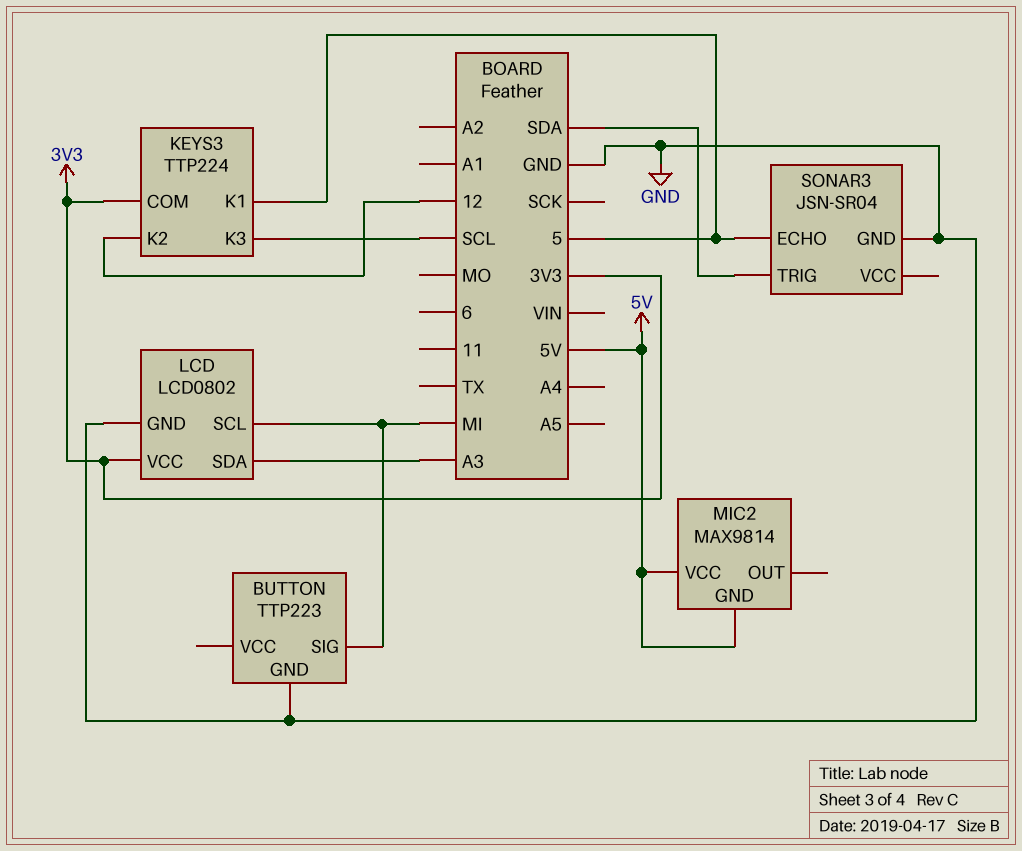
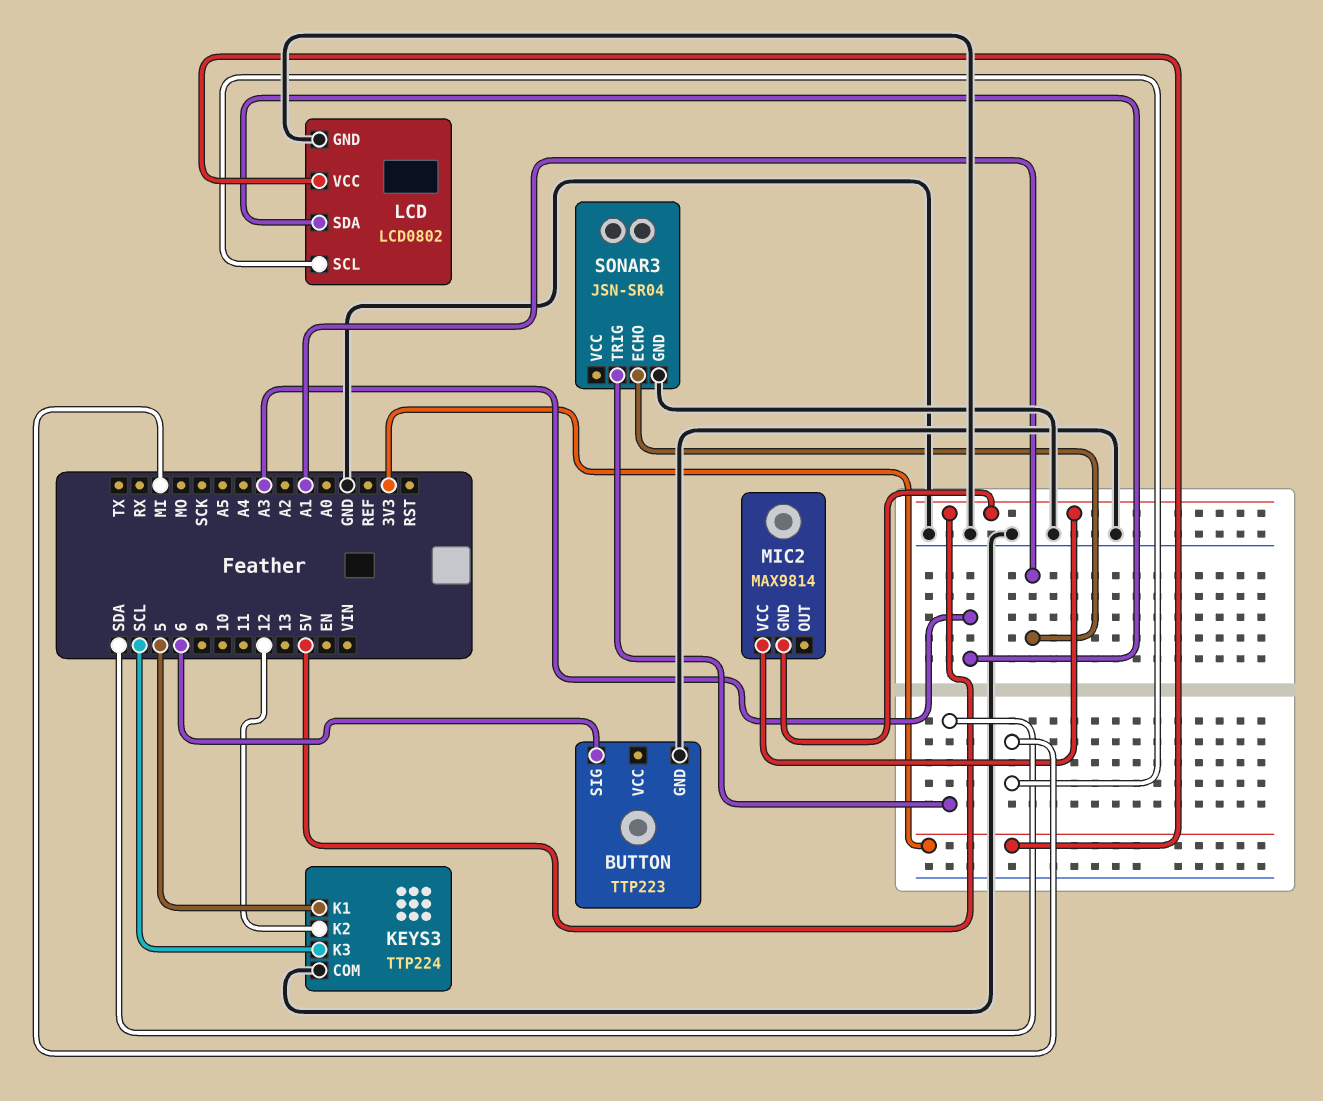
BUTTON pin SIG: MI -> 6
KEYS3 pin COM: 3V3 -> GND
SONAR3 pin ECHO: 5 -> A1

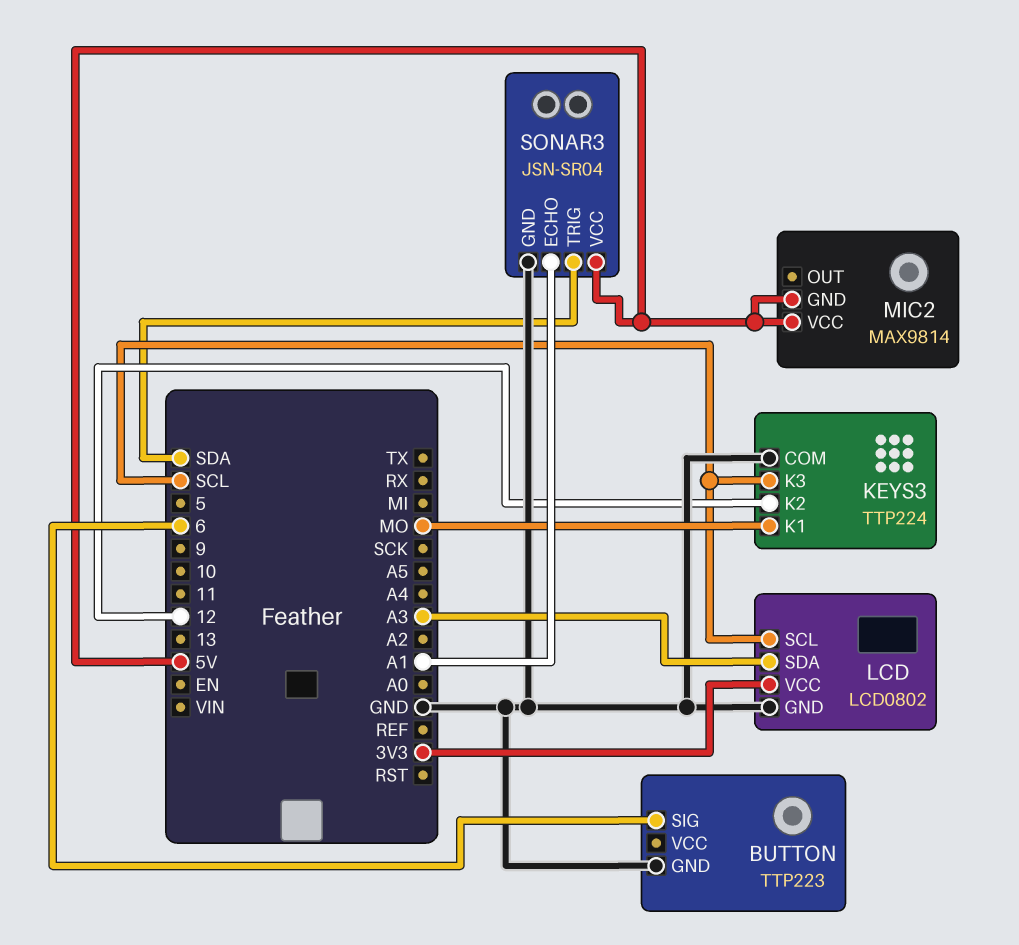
KEYS3 pin K1: 5 -> MO
LCD pin SCL: MI -> SCL
SONAR3 pin VCC: none -> 5V

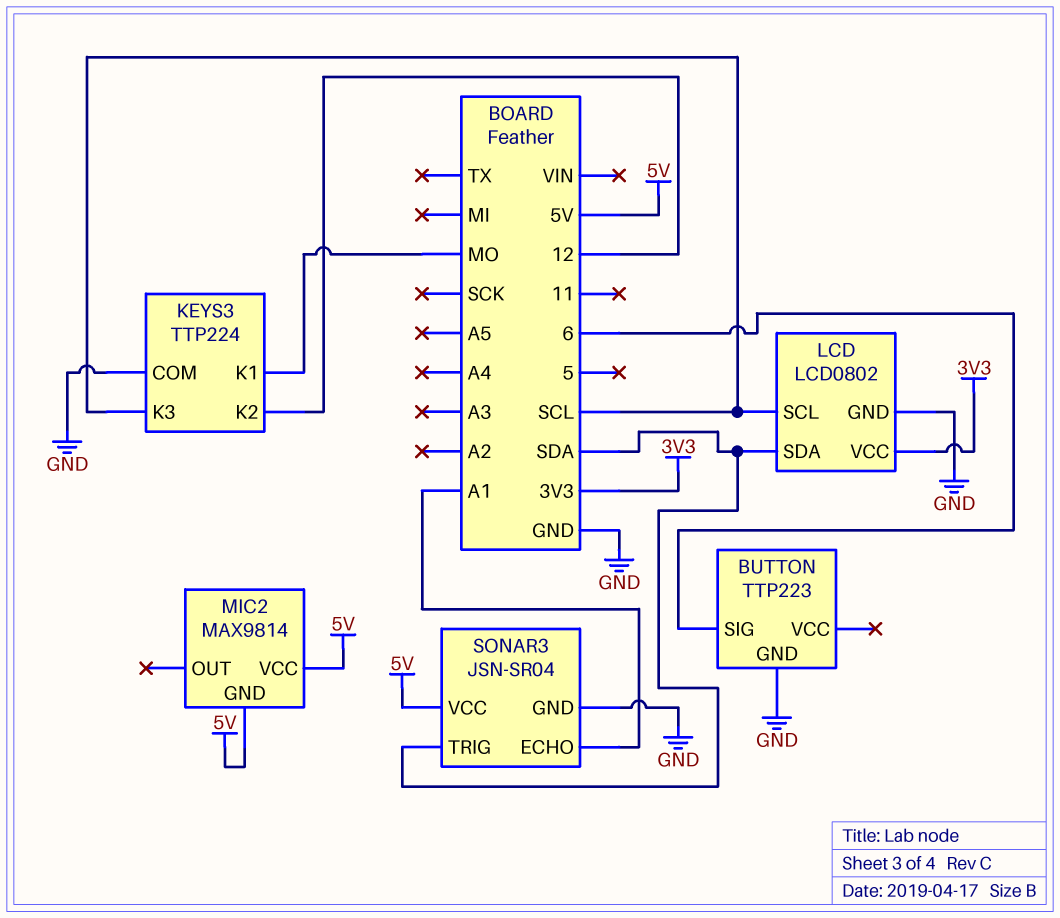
LCD pin SDA: A3 -> SDA

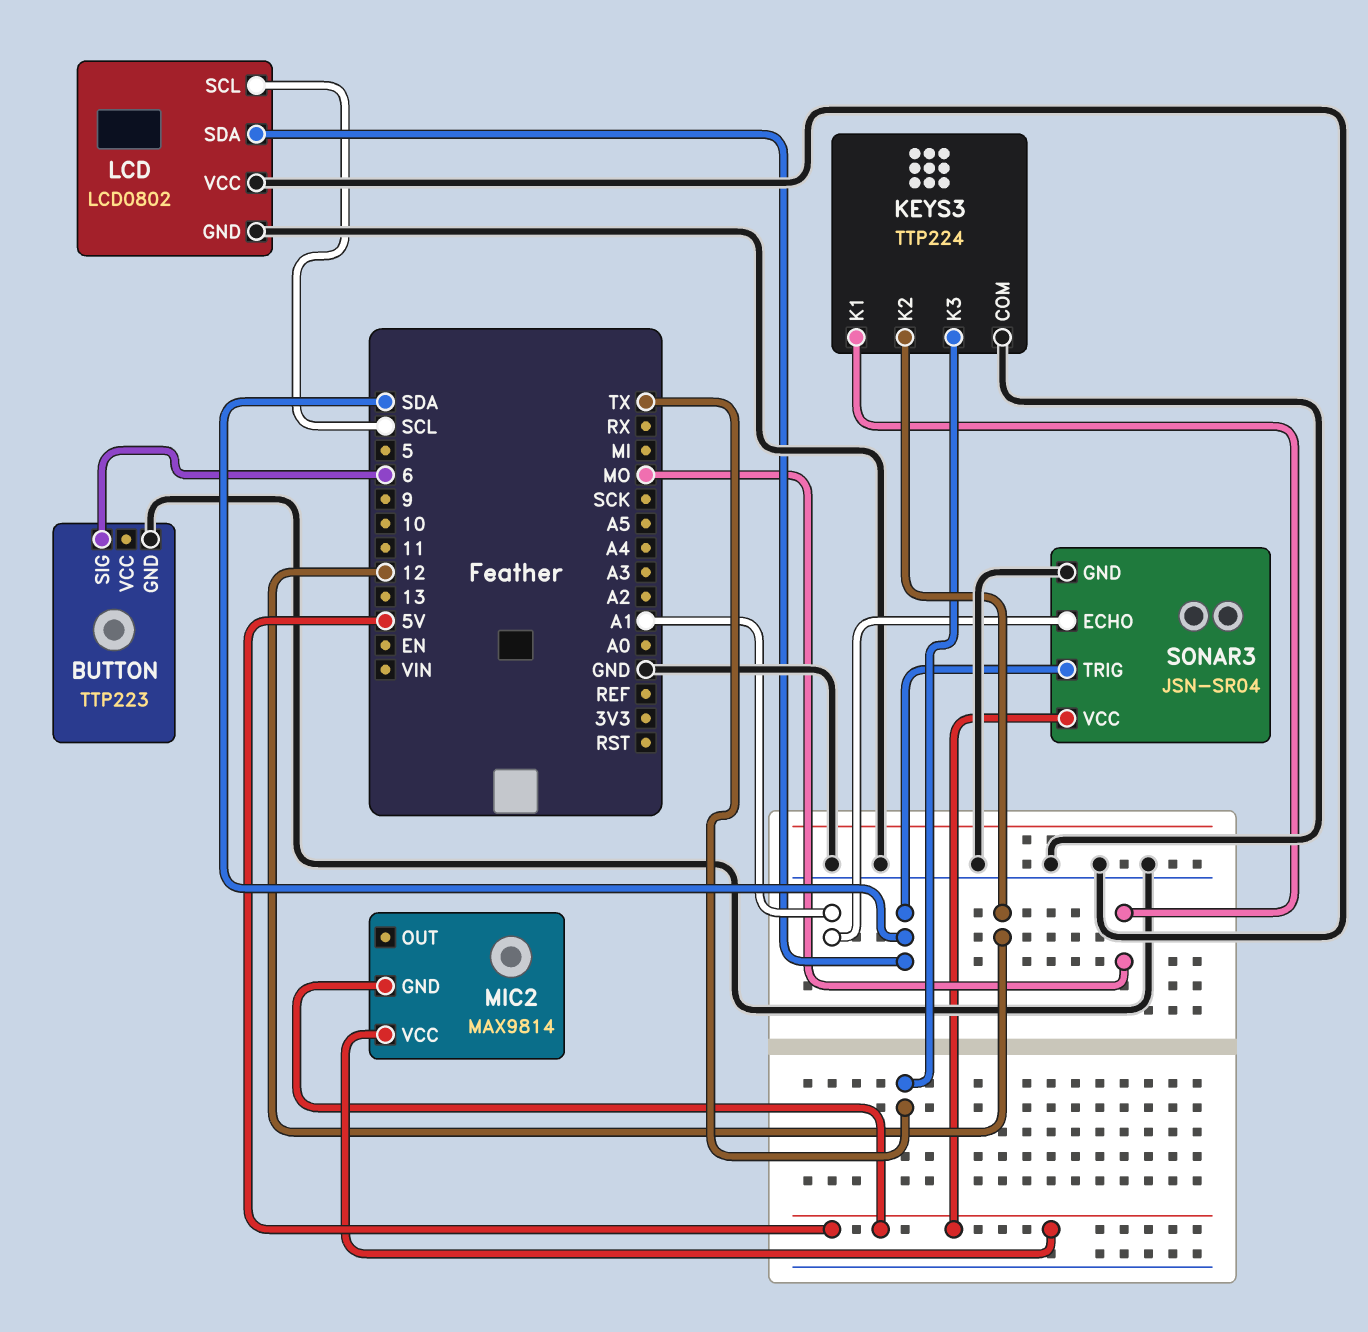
KEYS3 pin K3: SCL -> TX
LCD pin VCC: 3V3 -> GND

